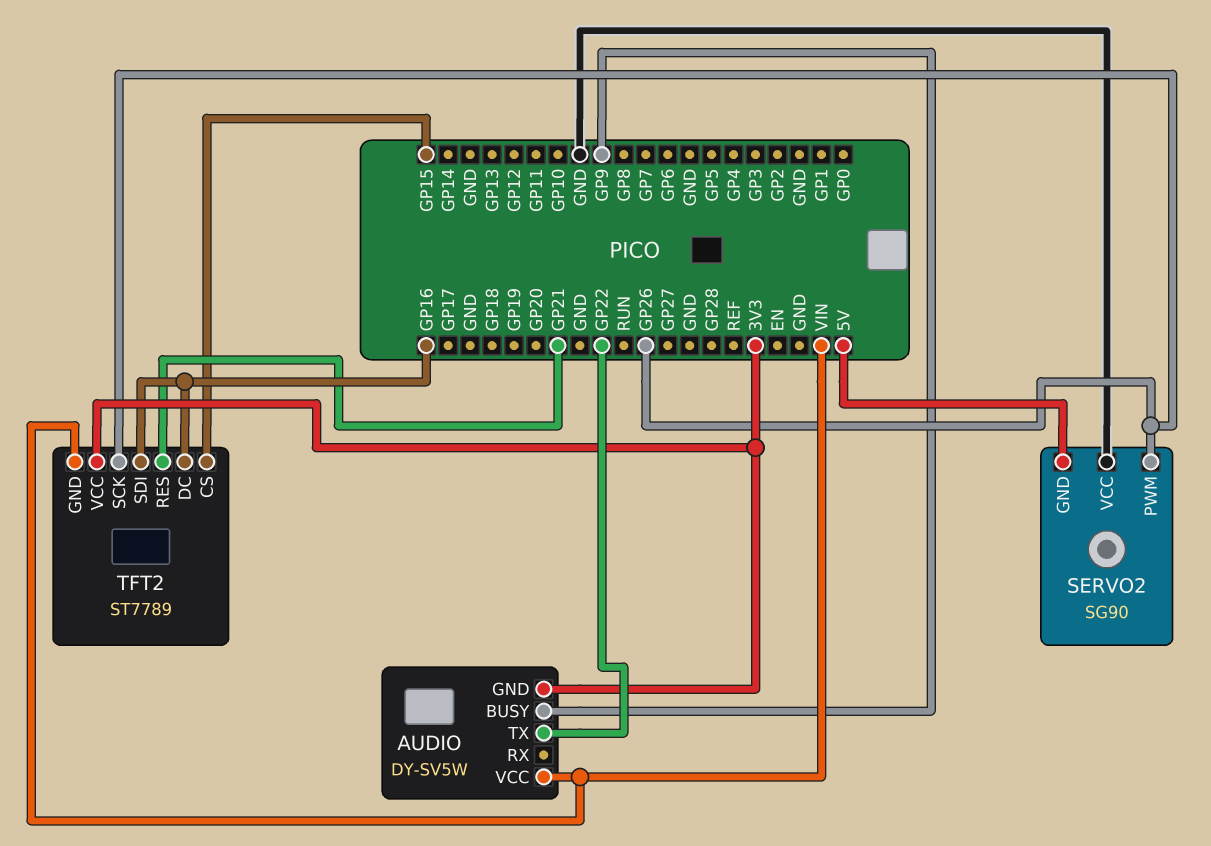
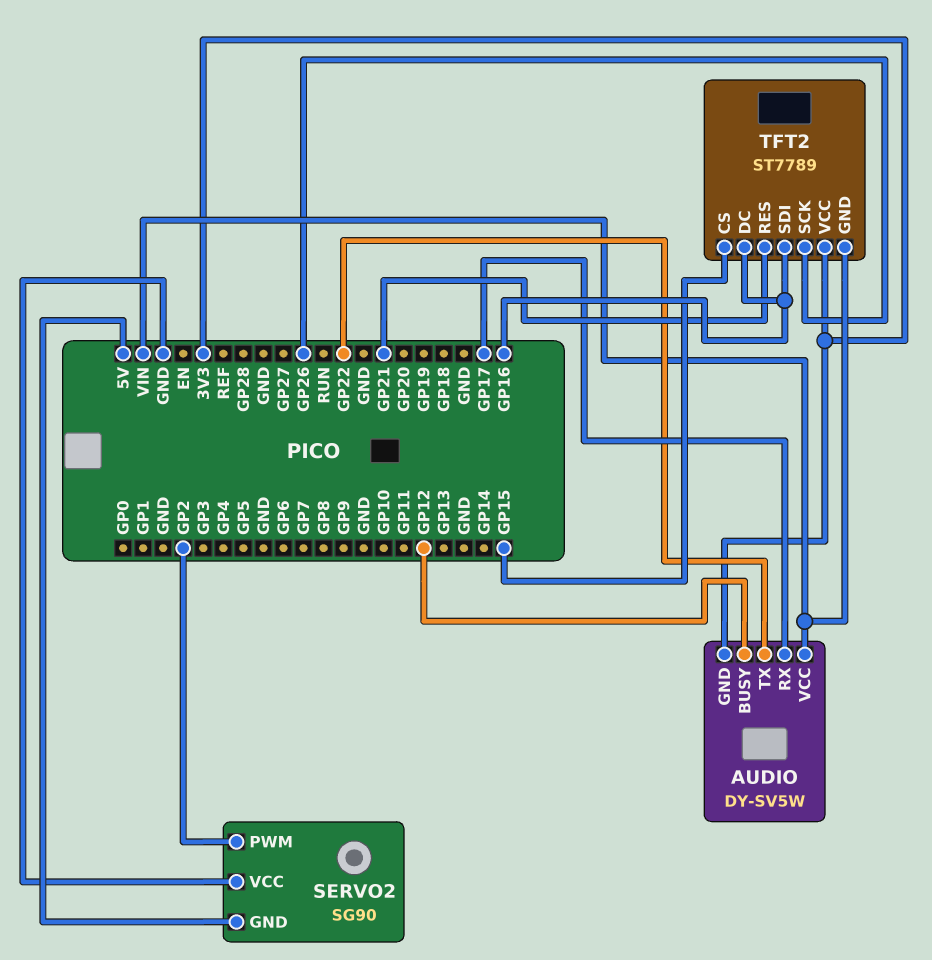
AUDIO pin BUSY: GP9 -> GP12
AUDIO pin RX: none -> GP17
SERVO2 pin PWM: GP26 -> GP2

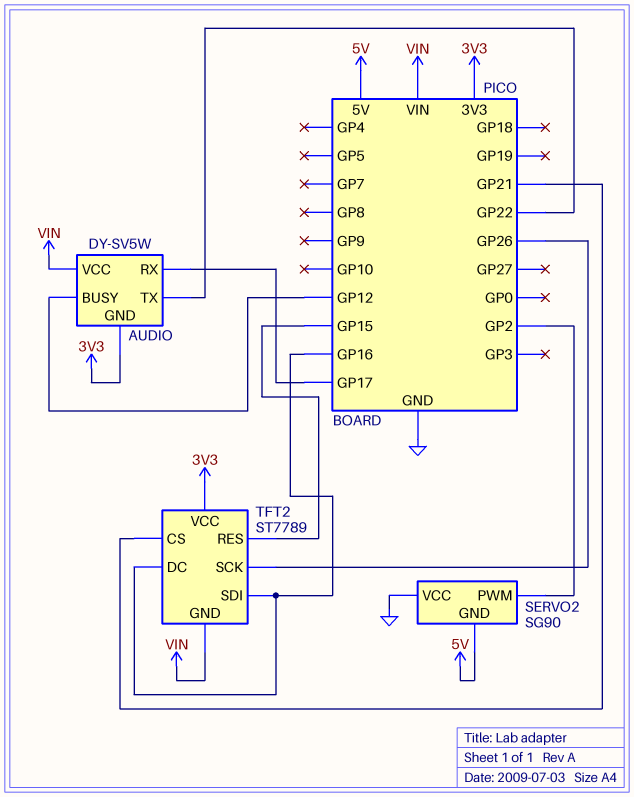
TFT2 pin CS: GP15 -> GP21
TFT2 pin RES: GP21 -> GP15

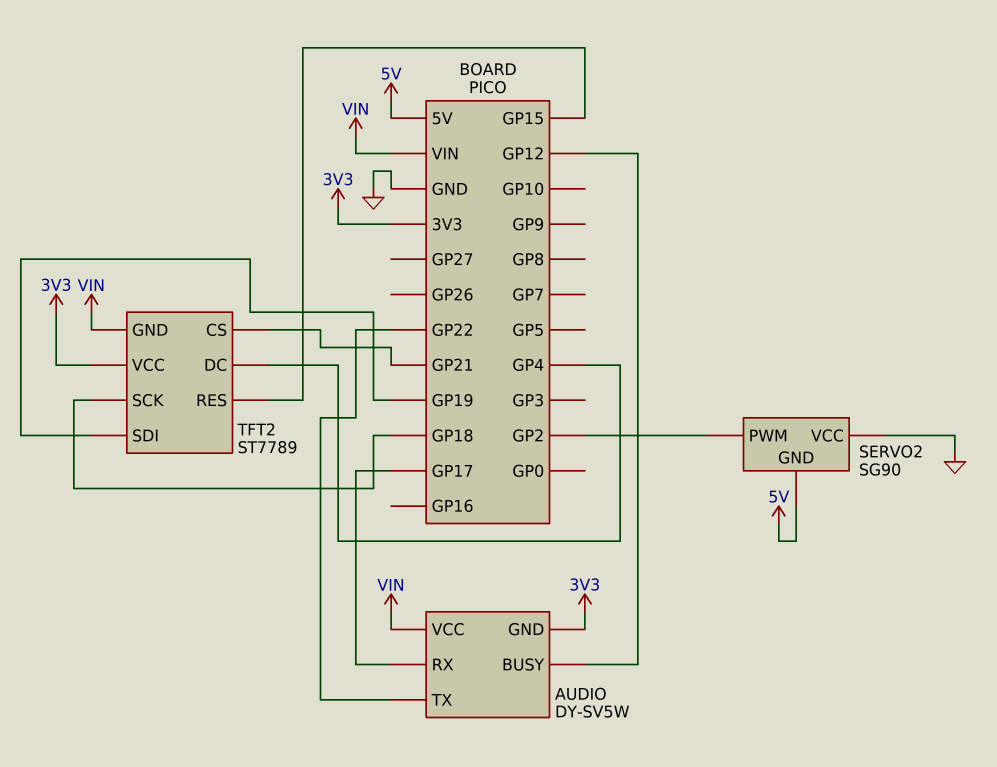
TFT2 pin DC: GP16 -> GP4
TFT2 pin SCK: GP26 -> GP18
TFT2 pin SDI: GP16 -> GP19

